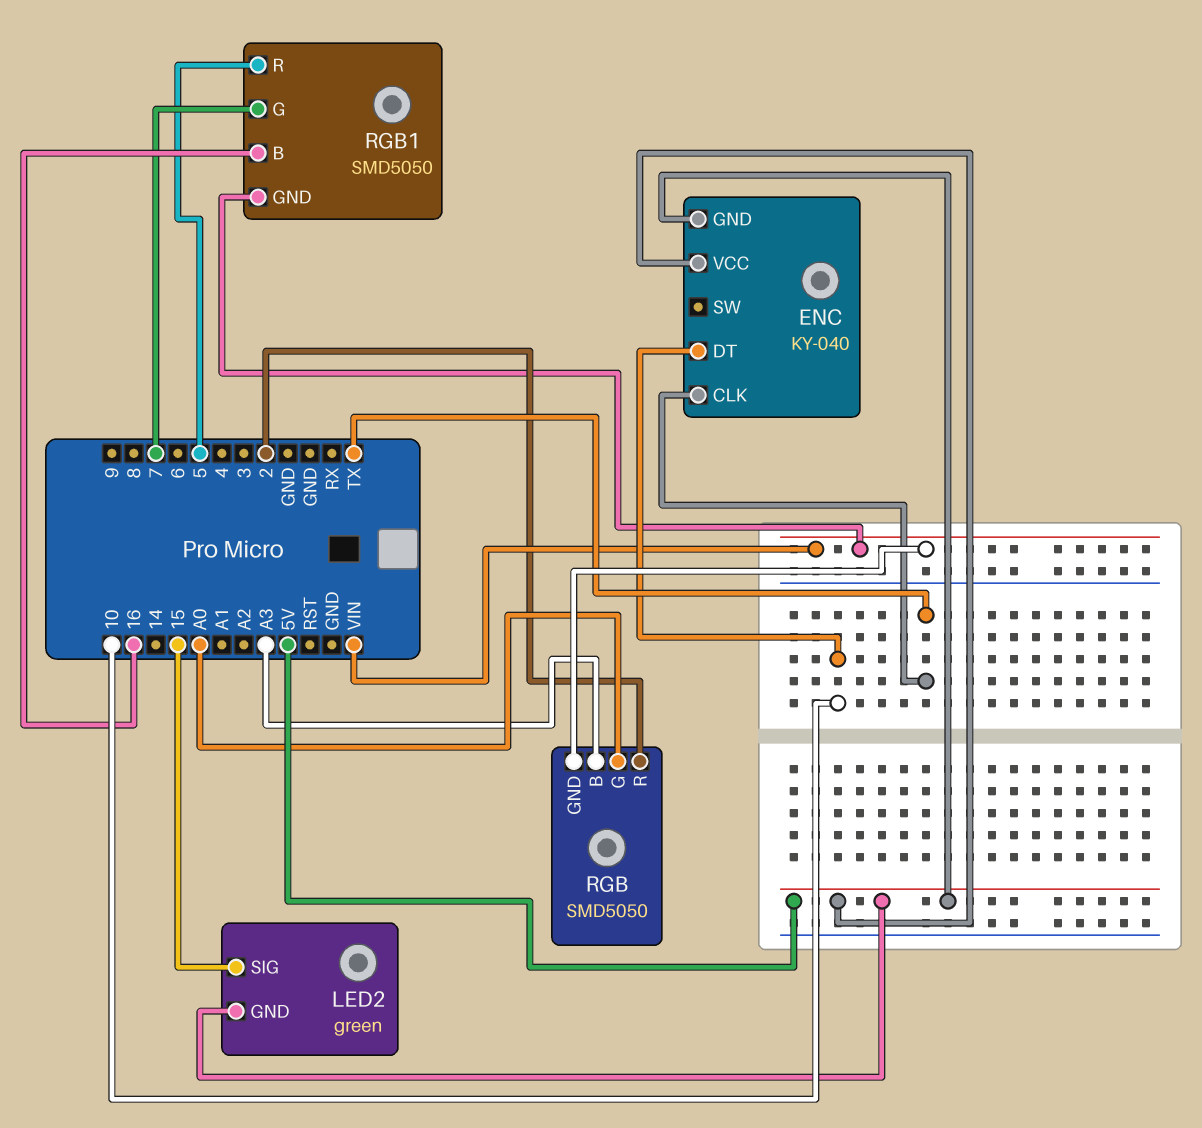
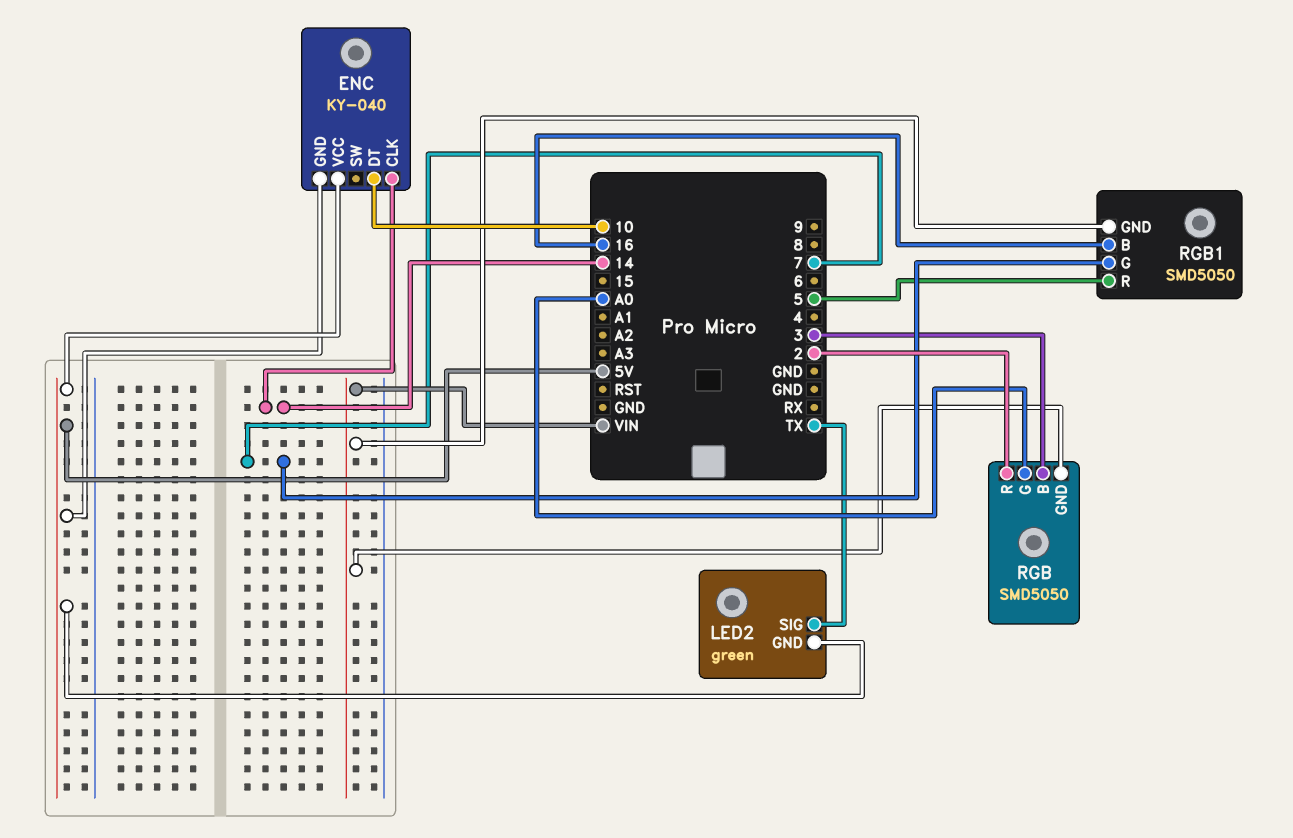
ENC pin CLK: TX -> 14
LED2 pin SIG: 15 -> TX
RGB pin B: A3 -> 3

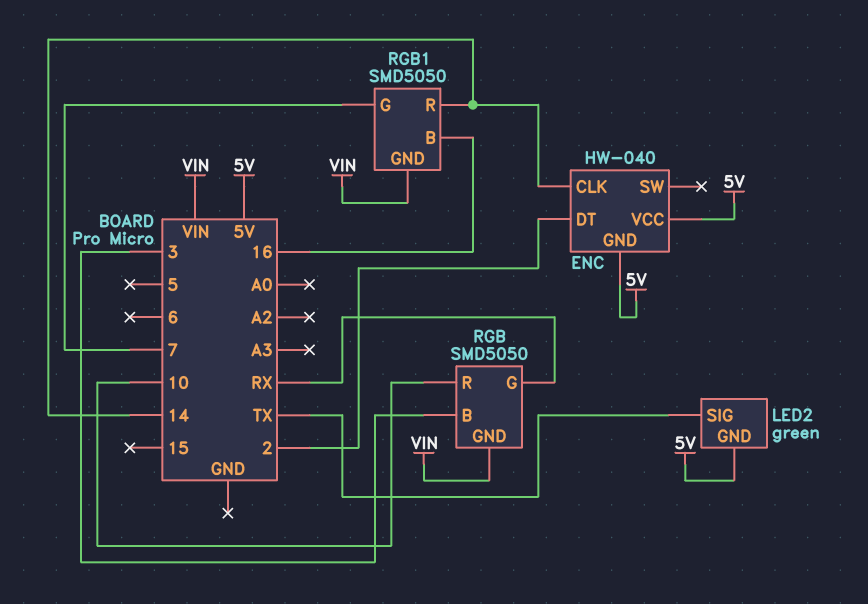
ENC: KY-040 -> HW-040
ENC pin DT: 10 -> 2
RGB pin G: A0 -> RX
RGB pin R: 2 -> 10
RGB1 pin R: 5 -> 14

